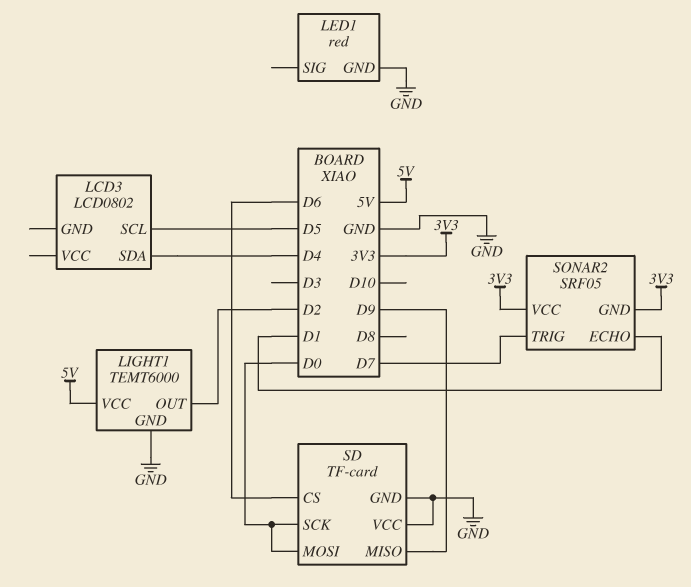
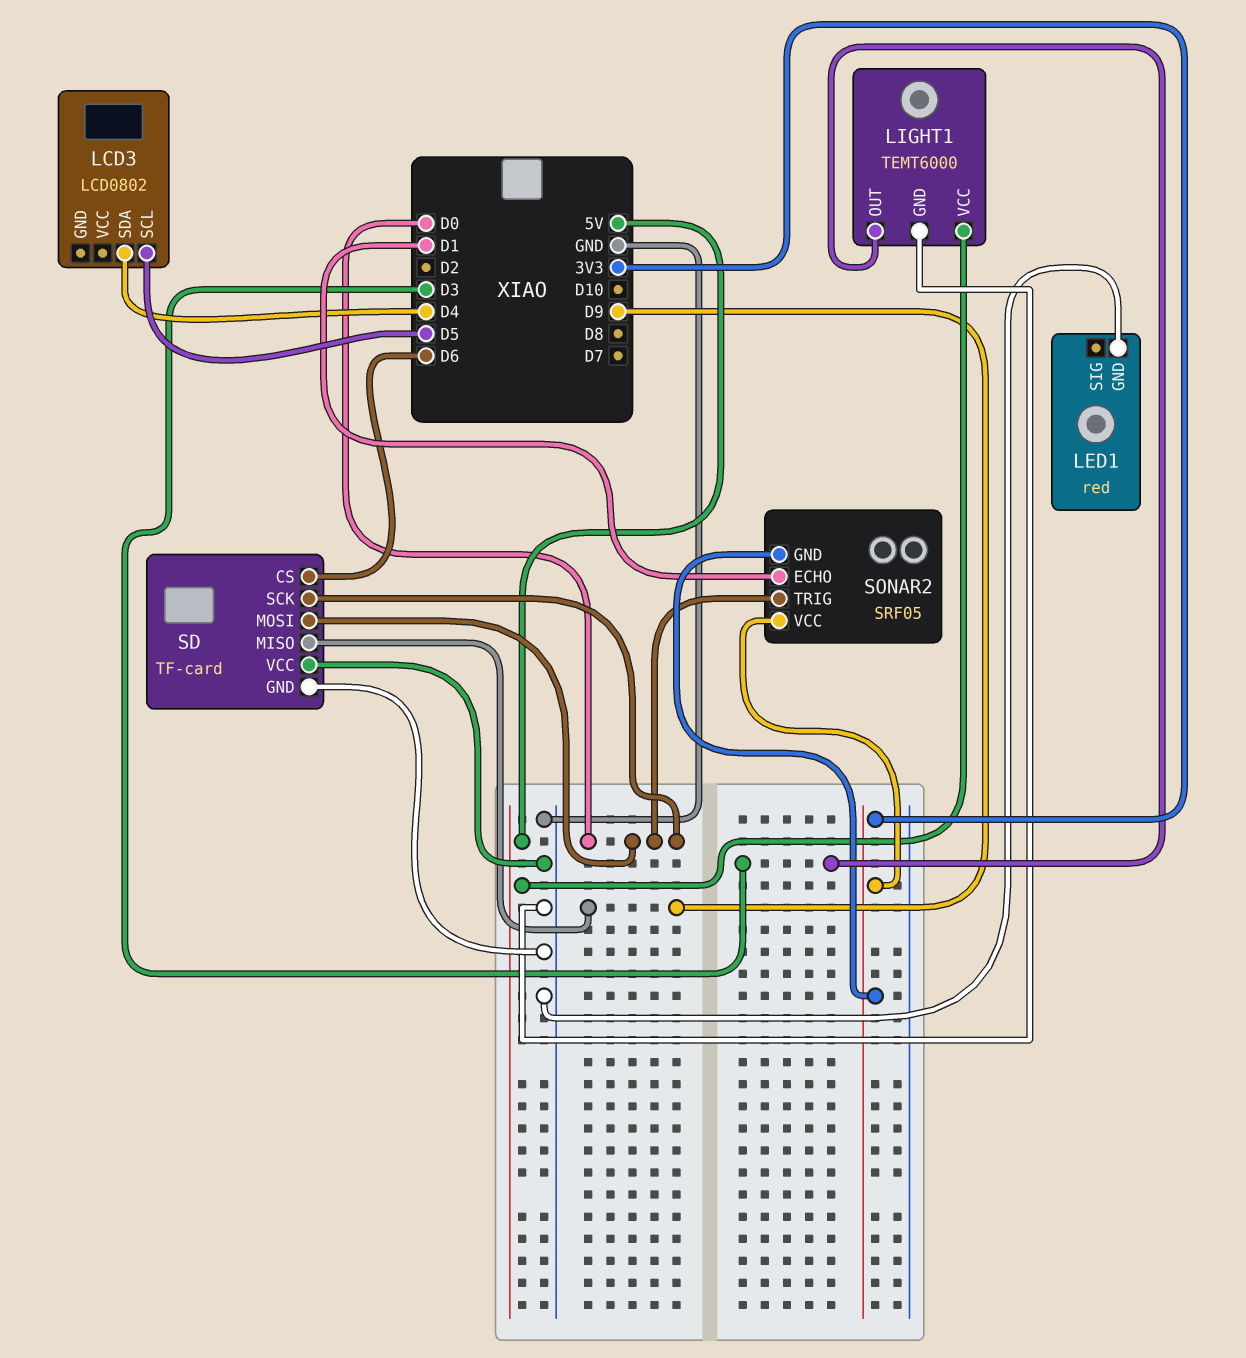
LIGHT1 pin OUT: D2 -> D3
SONAR2 pin TRIG: D7 -> D0

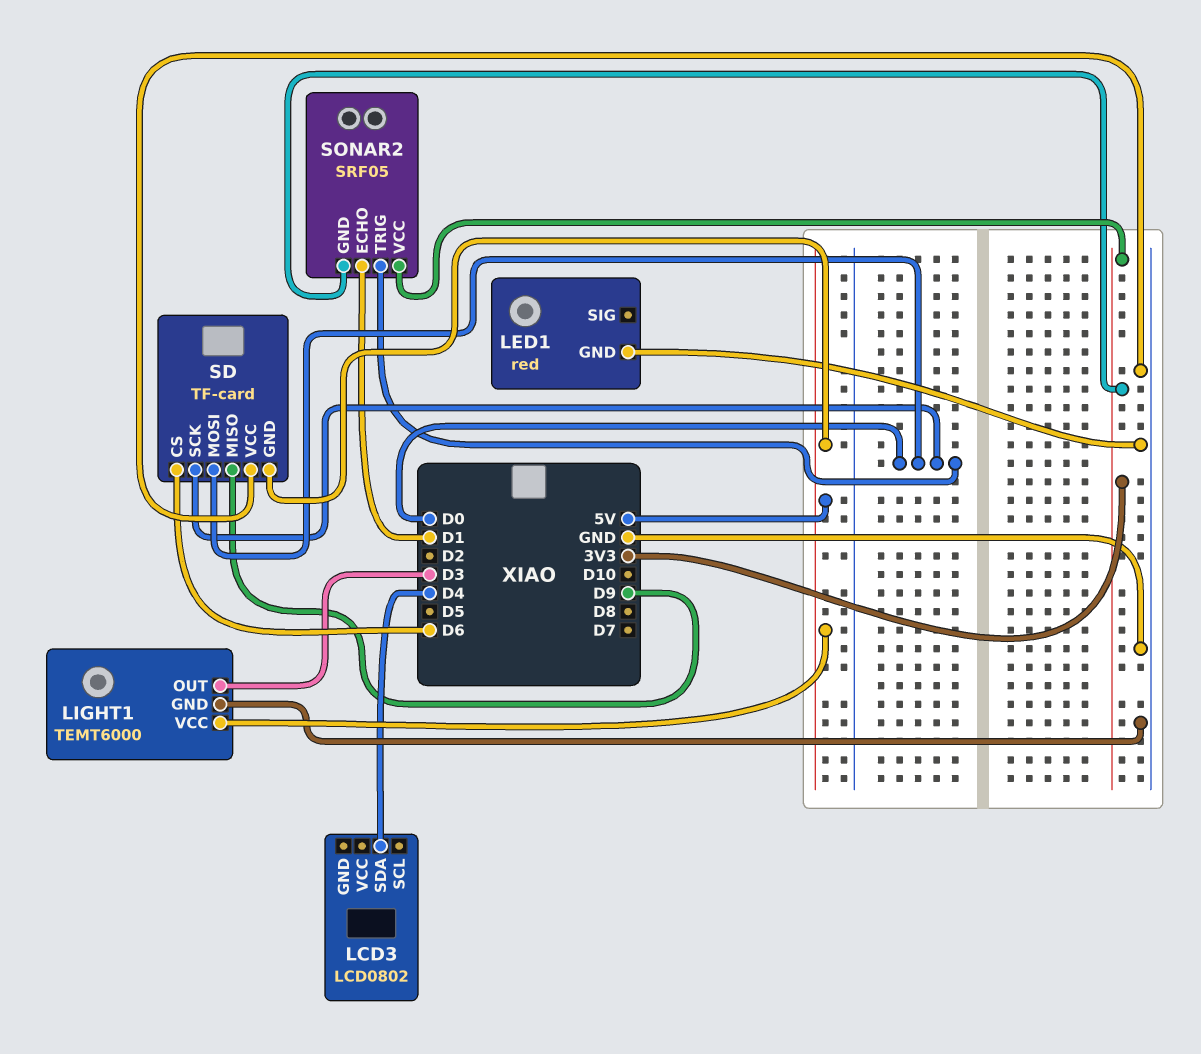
LCD3 pin SCL: D5 -> none
SD pin GND: GND -> 5V

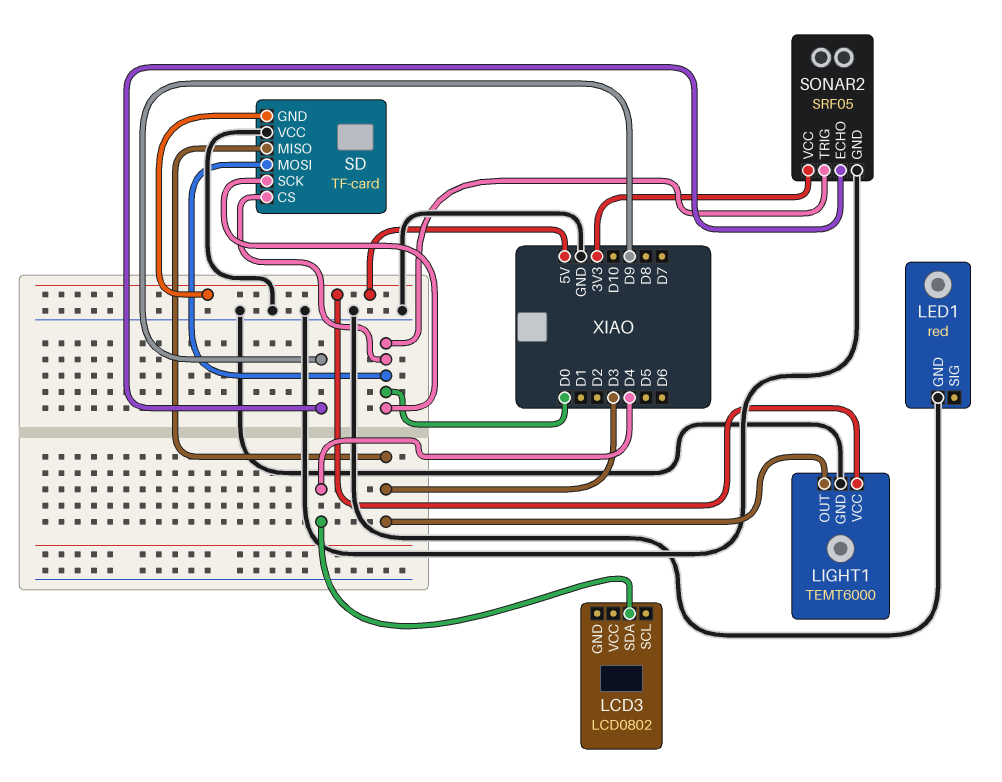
SD pin CS: D6 -> D0
SD pin MISO: D9 -> D3
SONAR2 pin ECHO: D1 -> D9
SONAR2 pin GND: 3V3 -> GND

